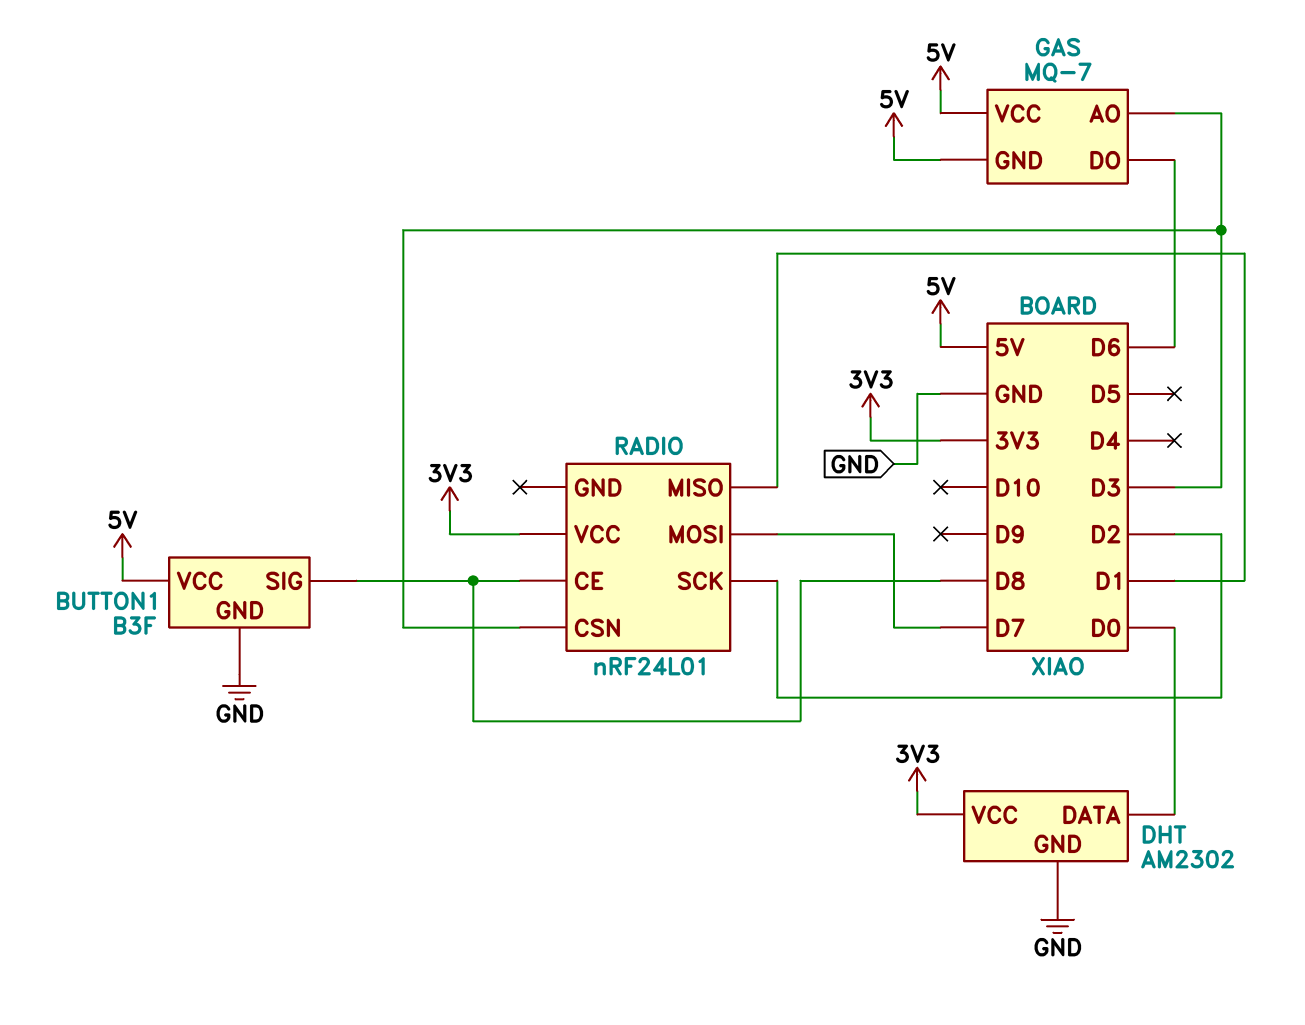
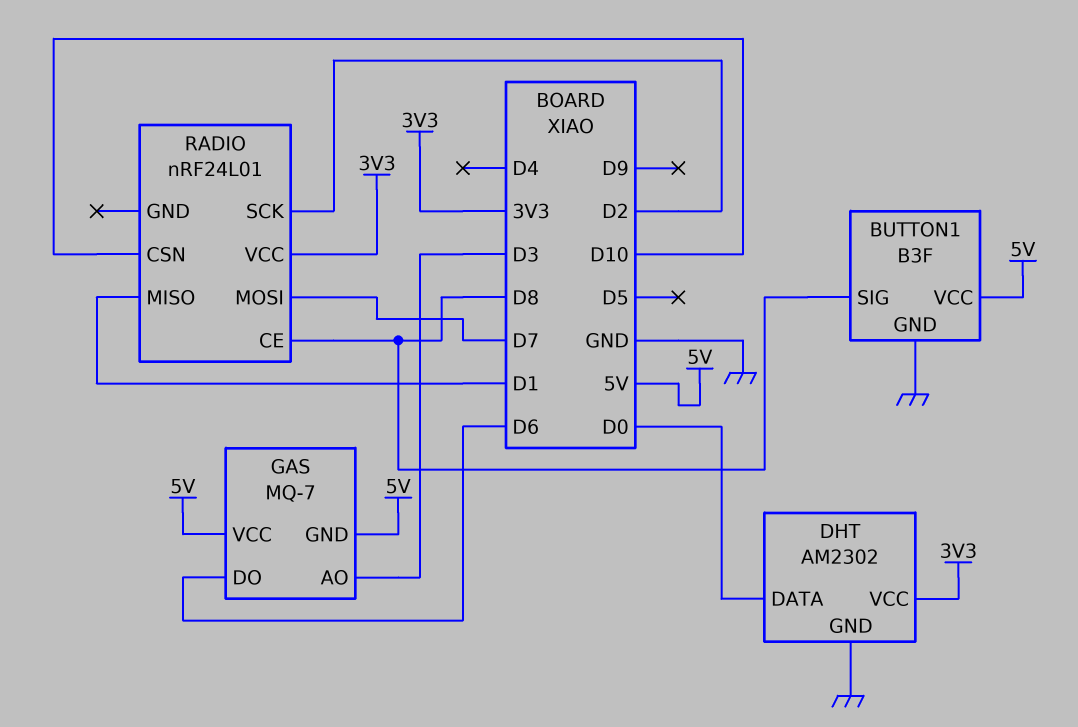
RADIO pin CSN: D3 -> D10

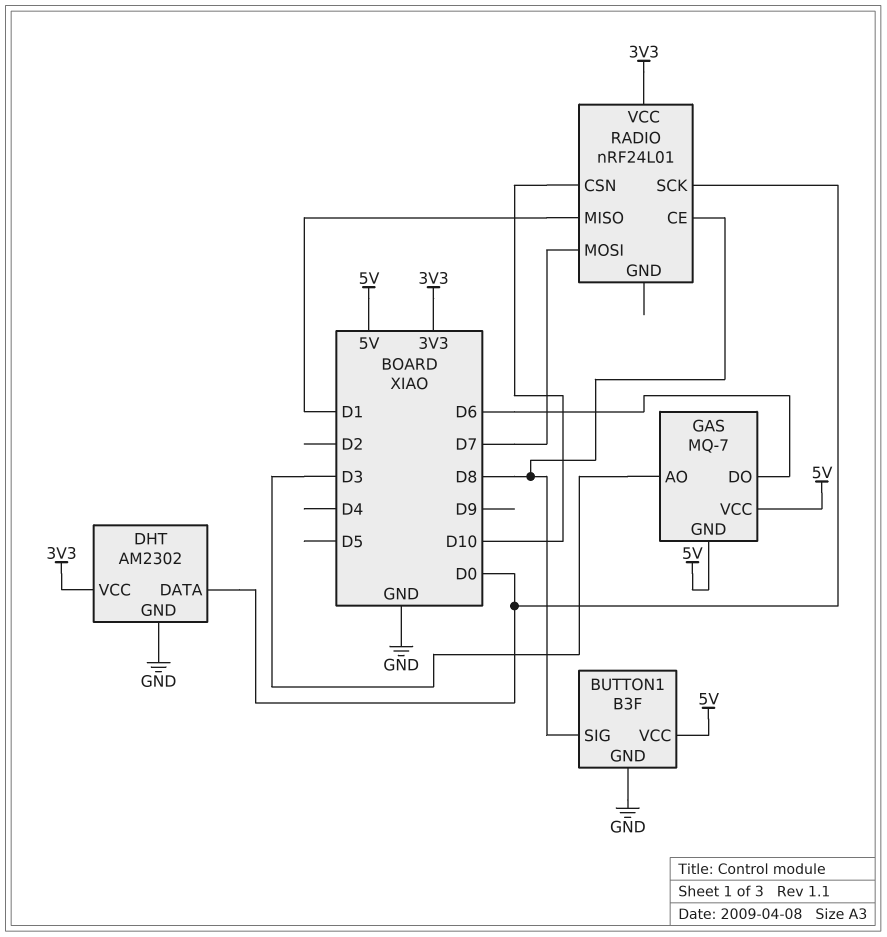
RADIO pin SCK: D2 -> D0

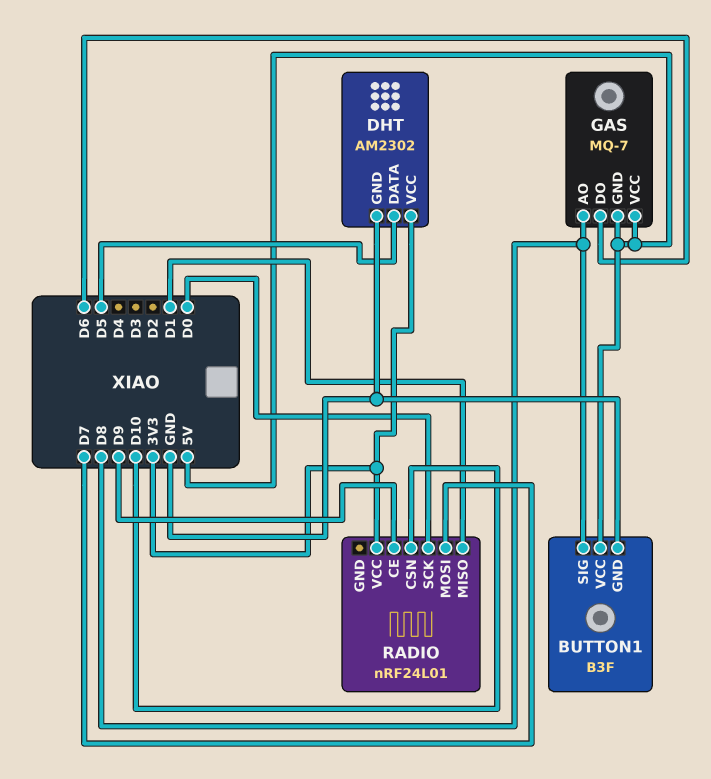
DHT pin DATA: D0 -> D5
GAS pin AO: D3 -> D8
RADIO pin CE: D8 -> D9

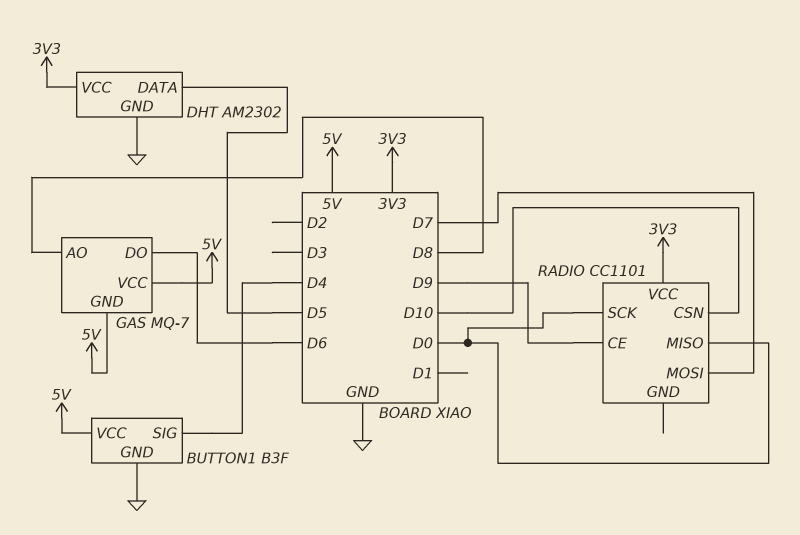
BUTTON1 pin SIG: D8 -> D4
RADIO: nRF24L01 -> CC1101
RADIO pin MISO: D1 -> D0

